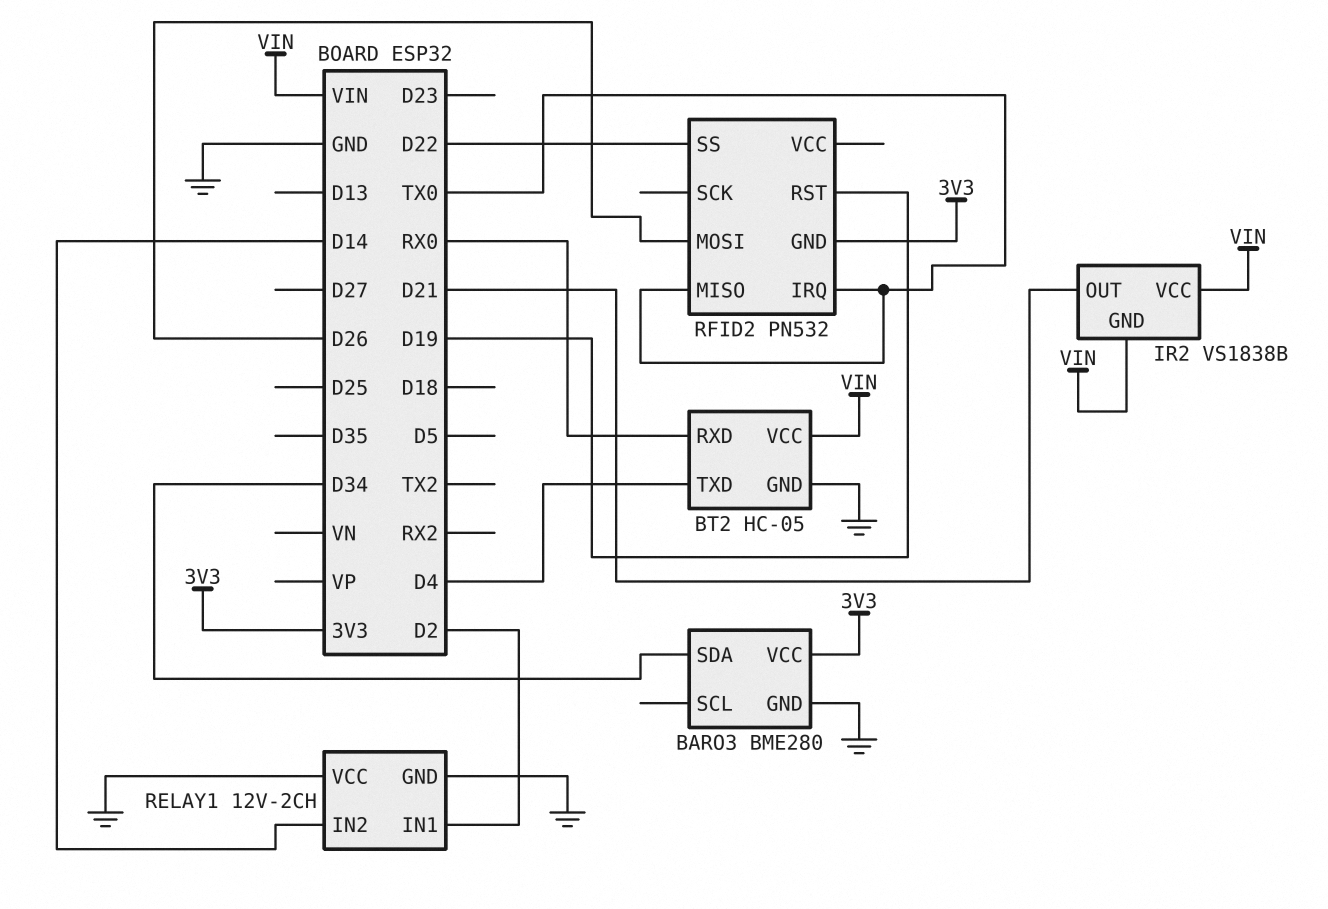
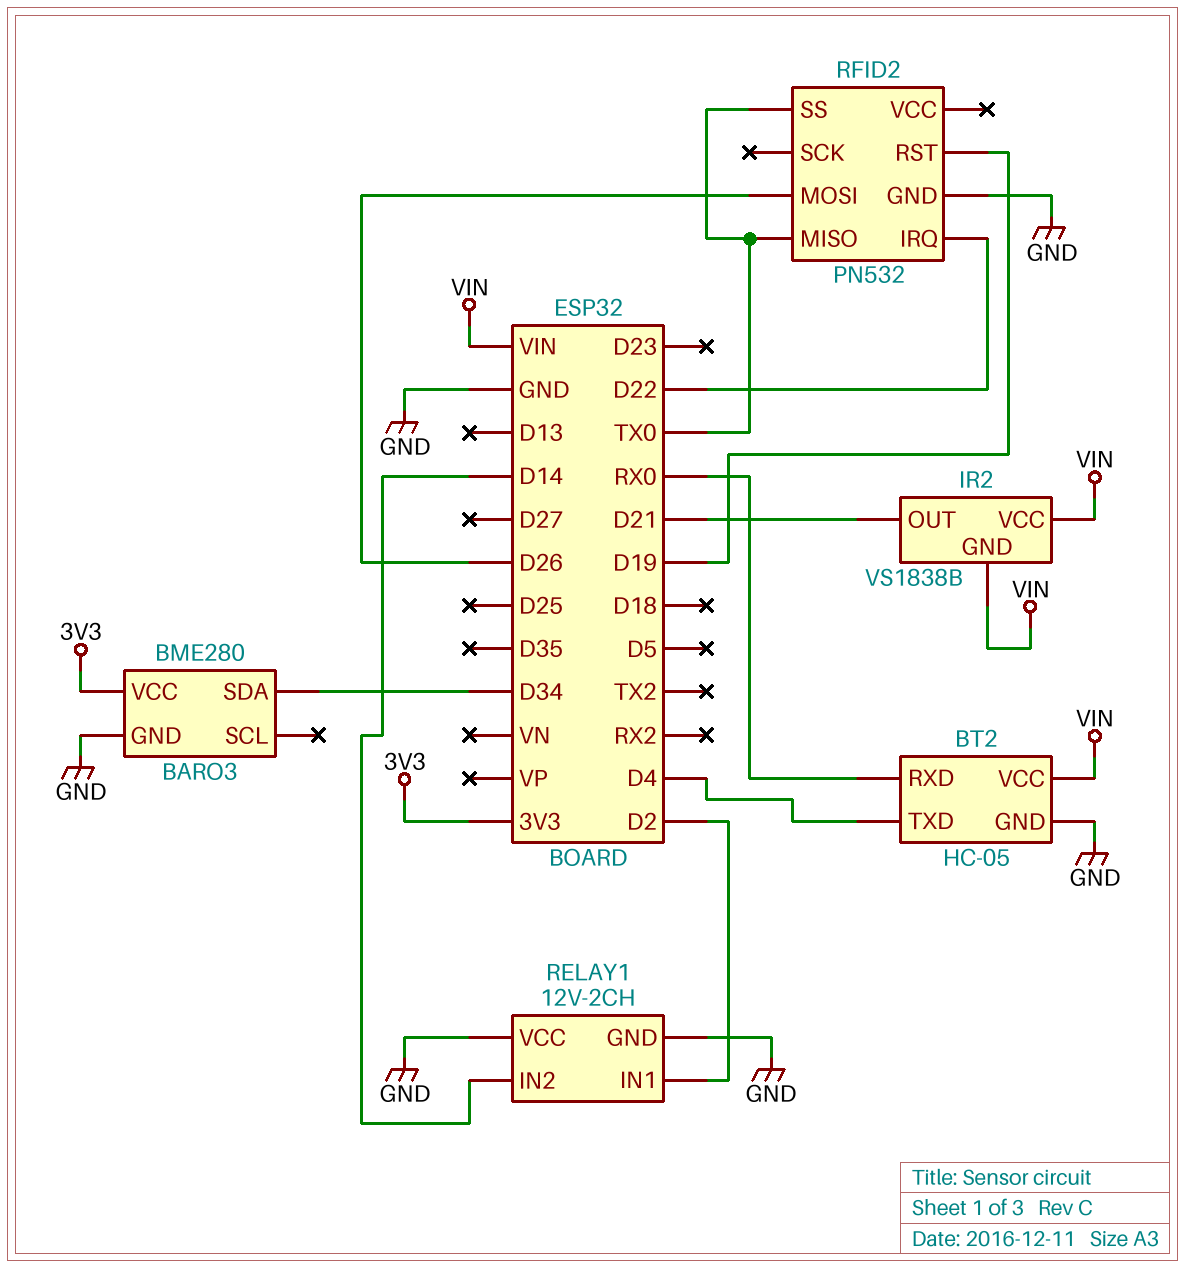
RFID2 pin GND: 3V3 -> GND
RFID2 pin IRQ: TX0 -> D22
RFID2 pin SS: D22 -> TX0

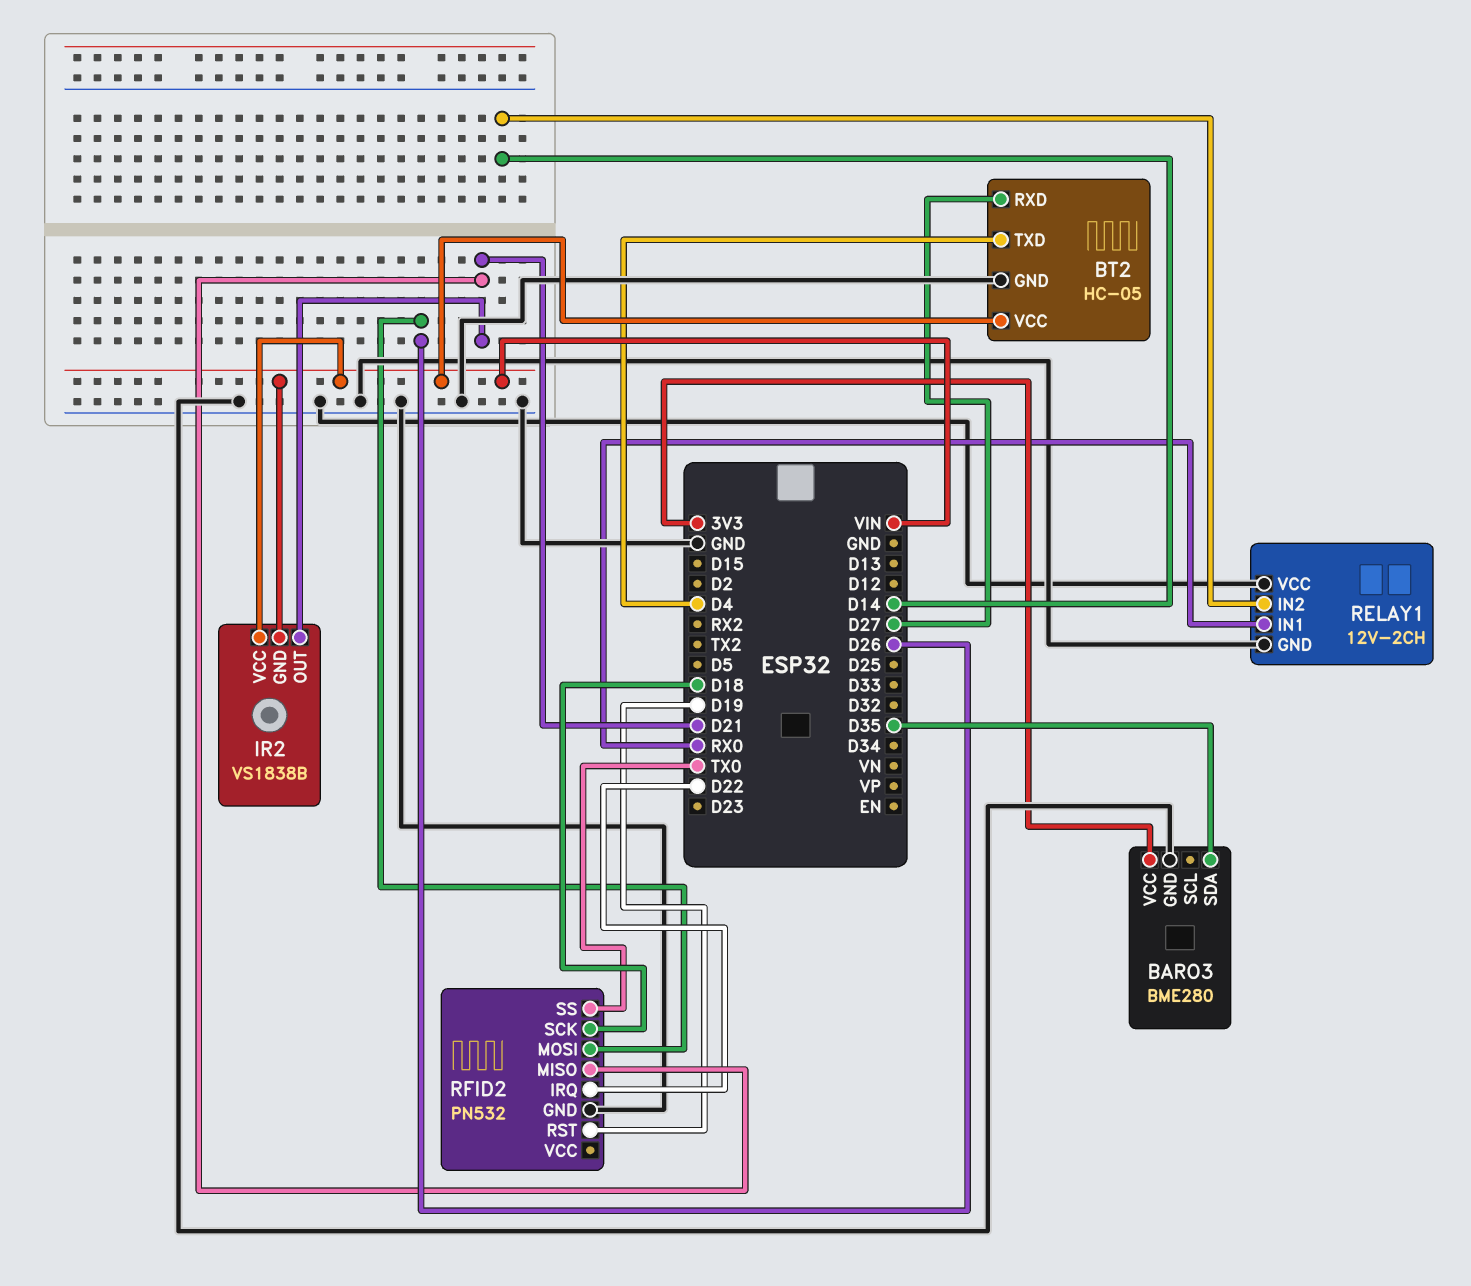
BARO3 pin SDA: D34 -> D35
BT2 pin RXD: RX0 -> D27
RELAY1 pin IN1: D2 -> RX0
RFID2 pin MISO: TX0 -> D21
RFID2 pin SCK: none -> D18

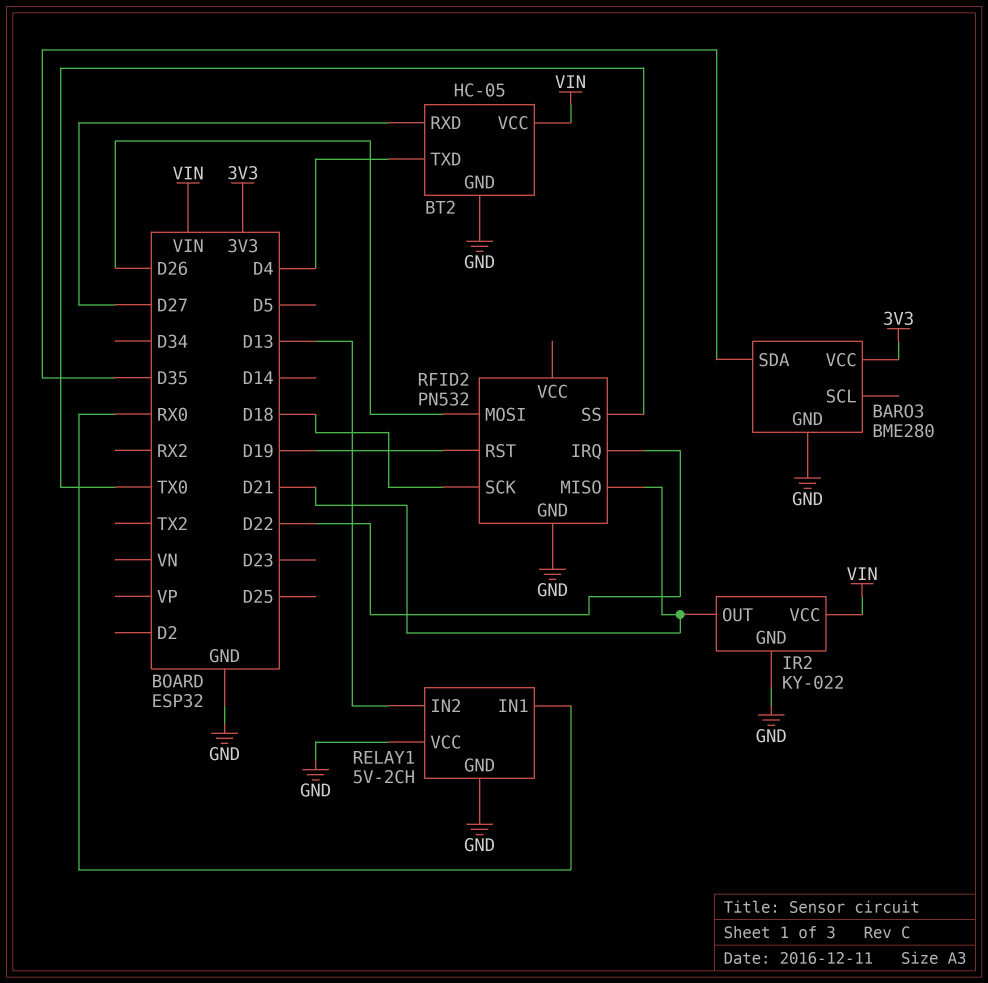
IR2: VS1838B -> KY-022
IR2 pin GND: VIN -> GND
RELAY1: 12V-2CH -> 5V-2CH
RELAY1 pin IN2: D14 -> D13

